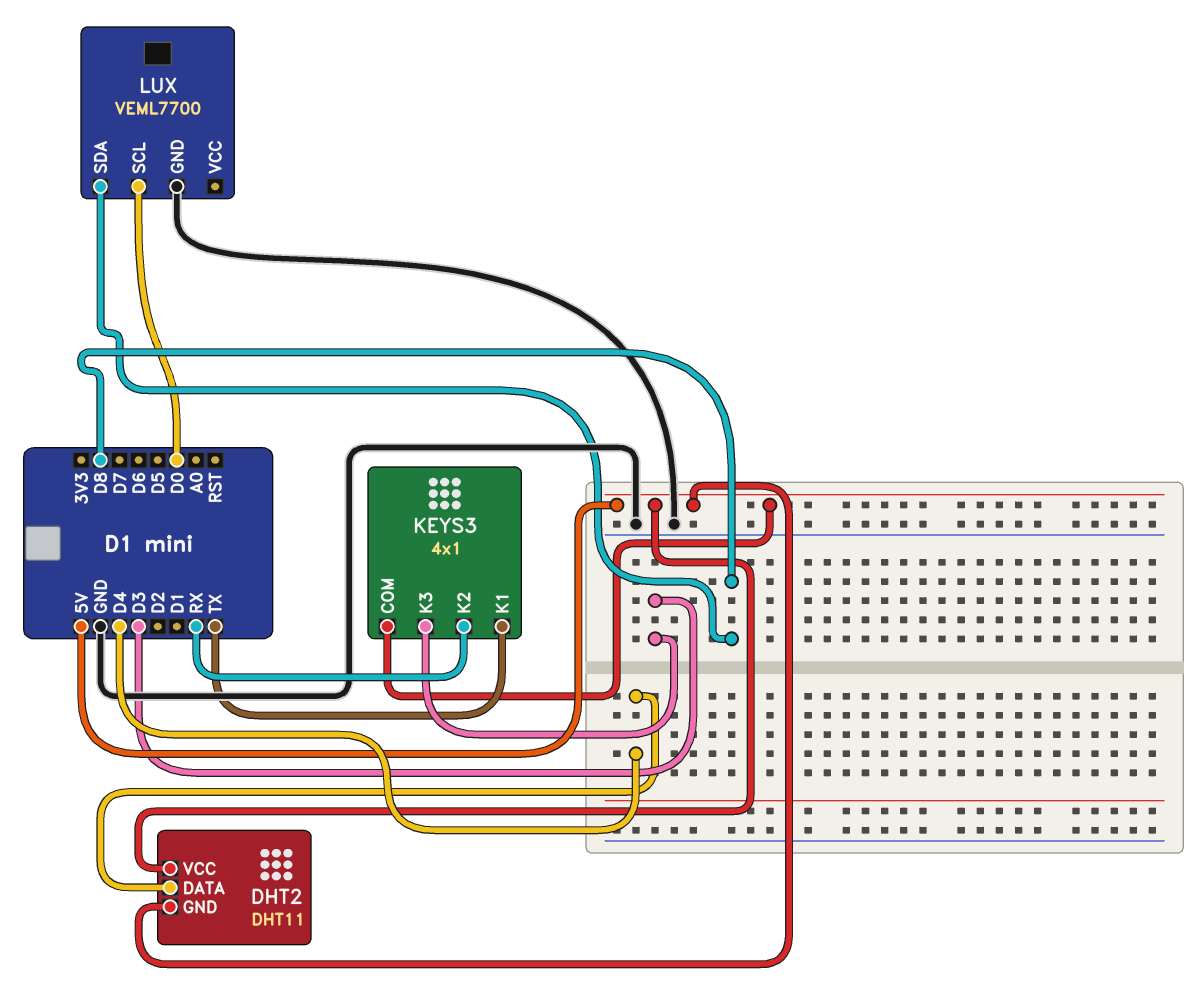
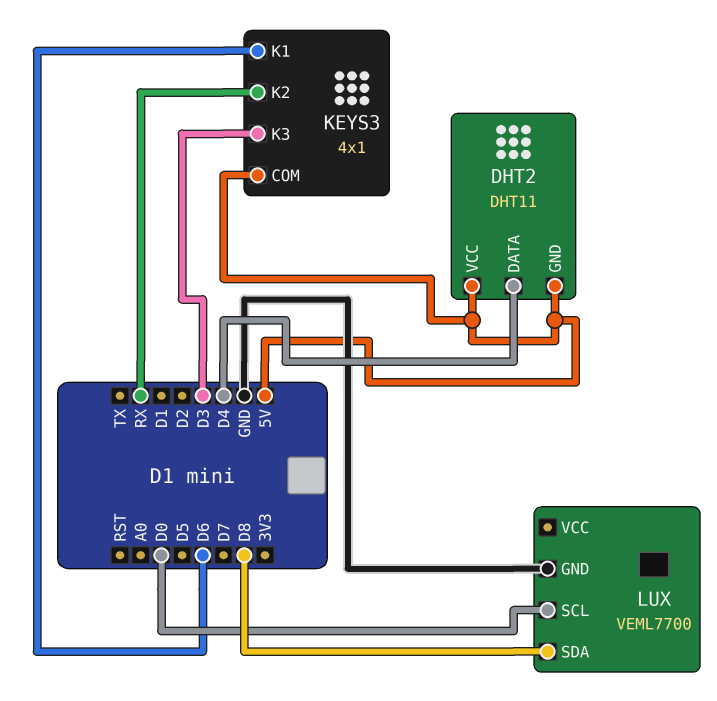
KEYS3 pin K1: TX -> D6

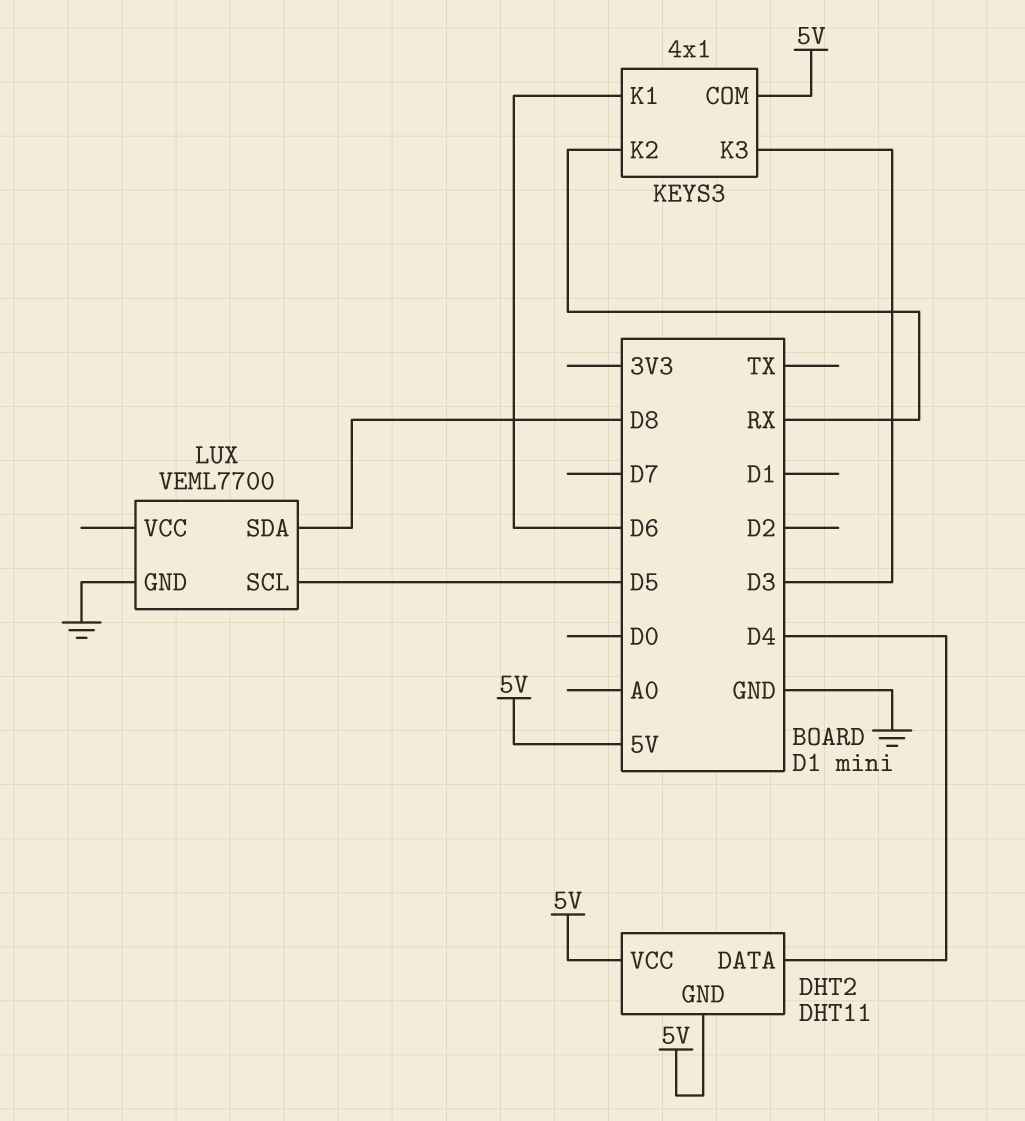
LUX pin SCL: D0 -> D5

